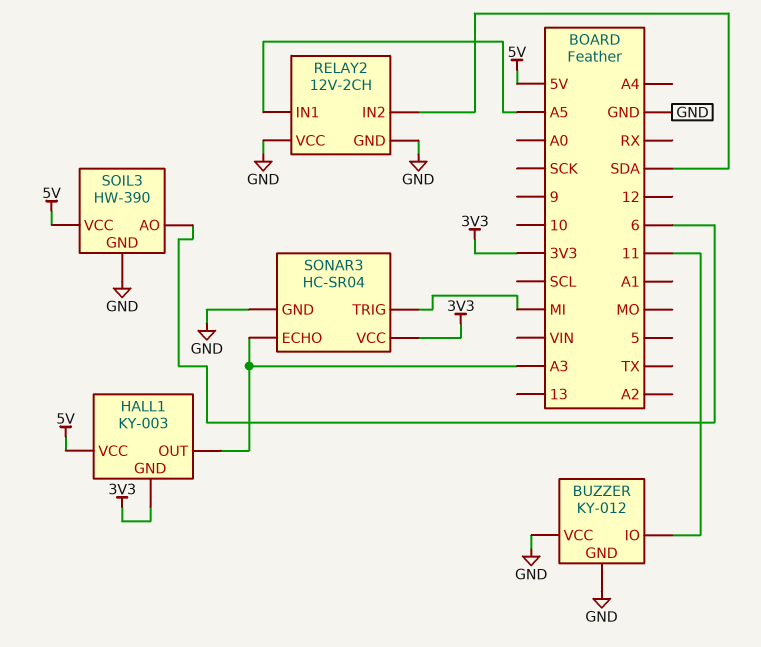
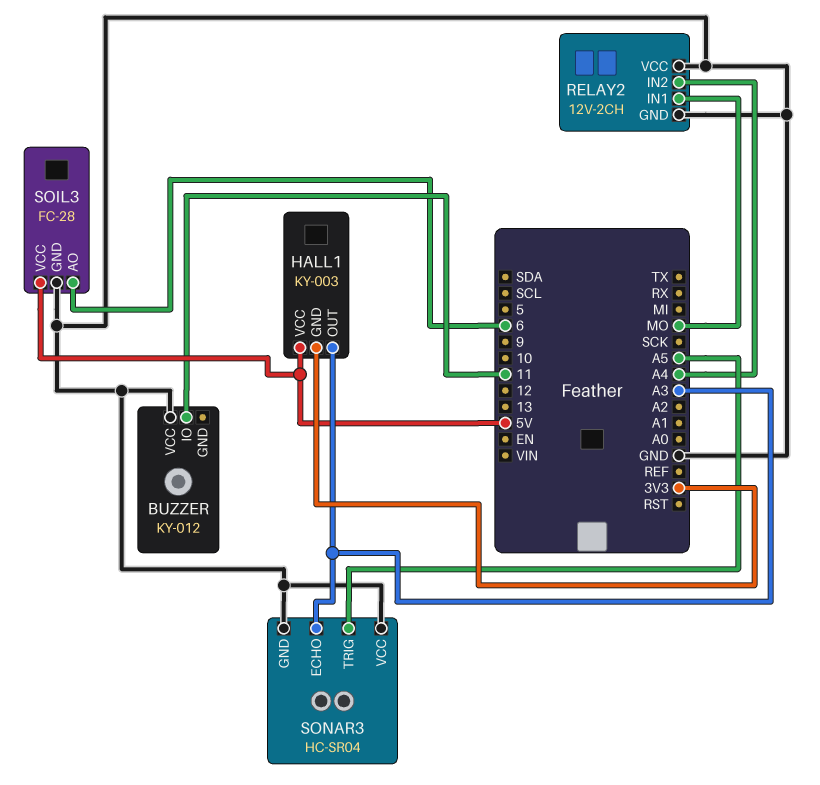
BUZZER pin GND: GND -> none
RELAY2 pin IN1: A5 -> MO
RELAY2 pin IN2: SDA -> A4
SOIL3: HW-390 -> FC-28
SONAR3 pin TRIG: MI -> A5
SONAR3 pin VCC: 3V3 -> GND

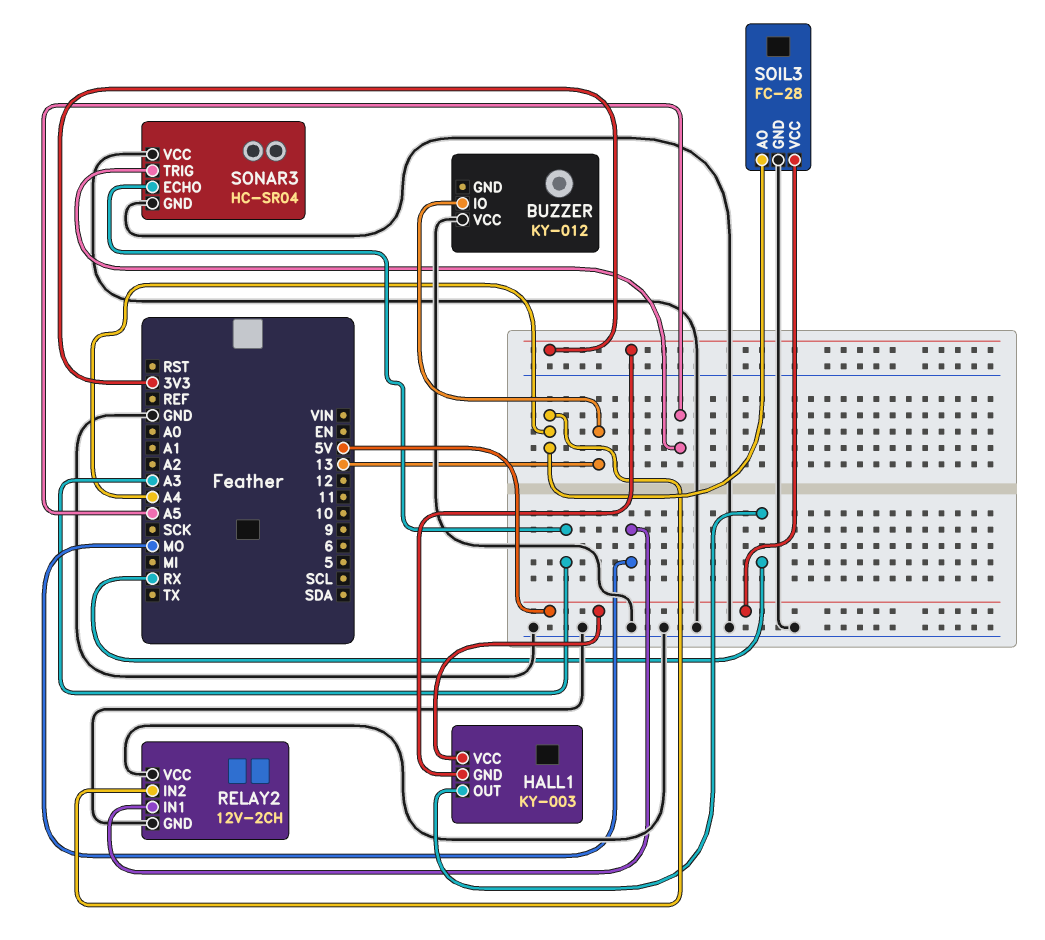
BUZZER pin IO: 11 -> 13
HALL1 pin OUT: A3 -> RX
SOIL3 pin AO: 6 -> A4

